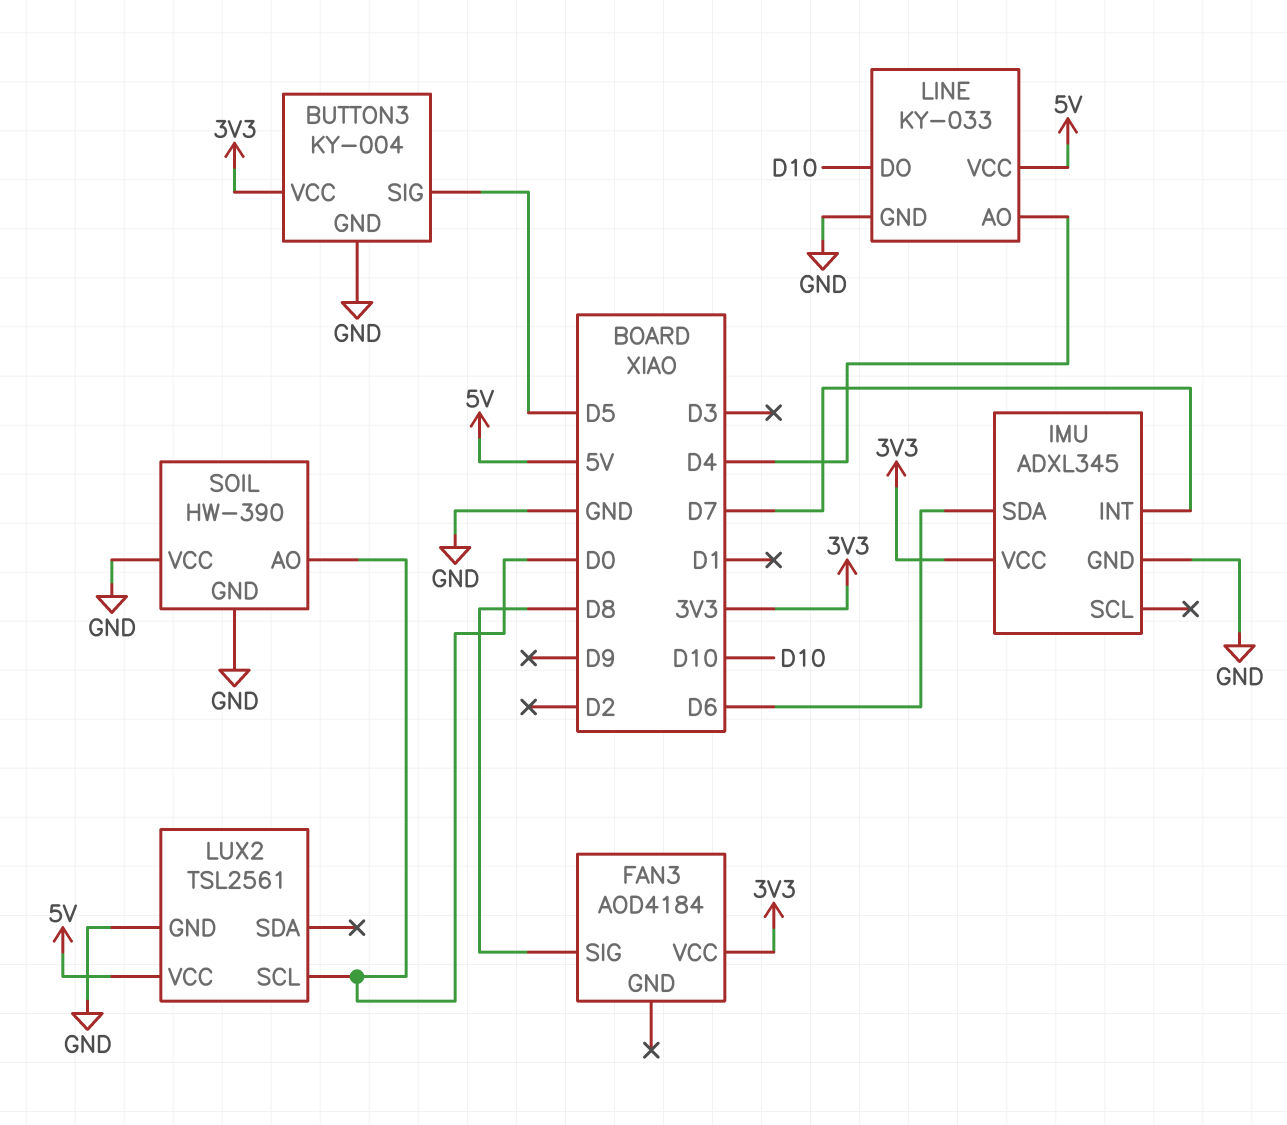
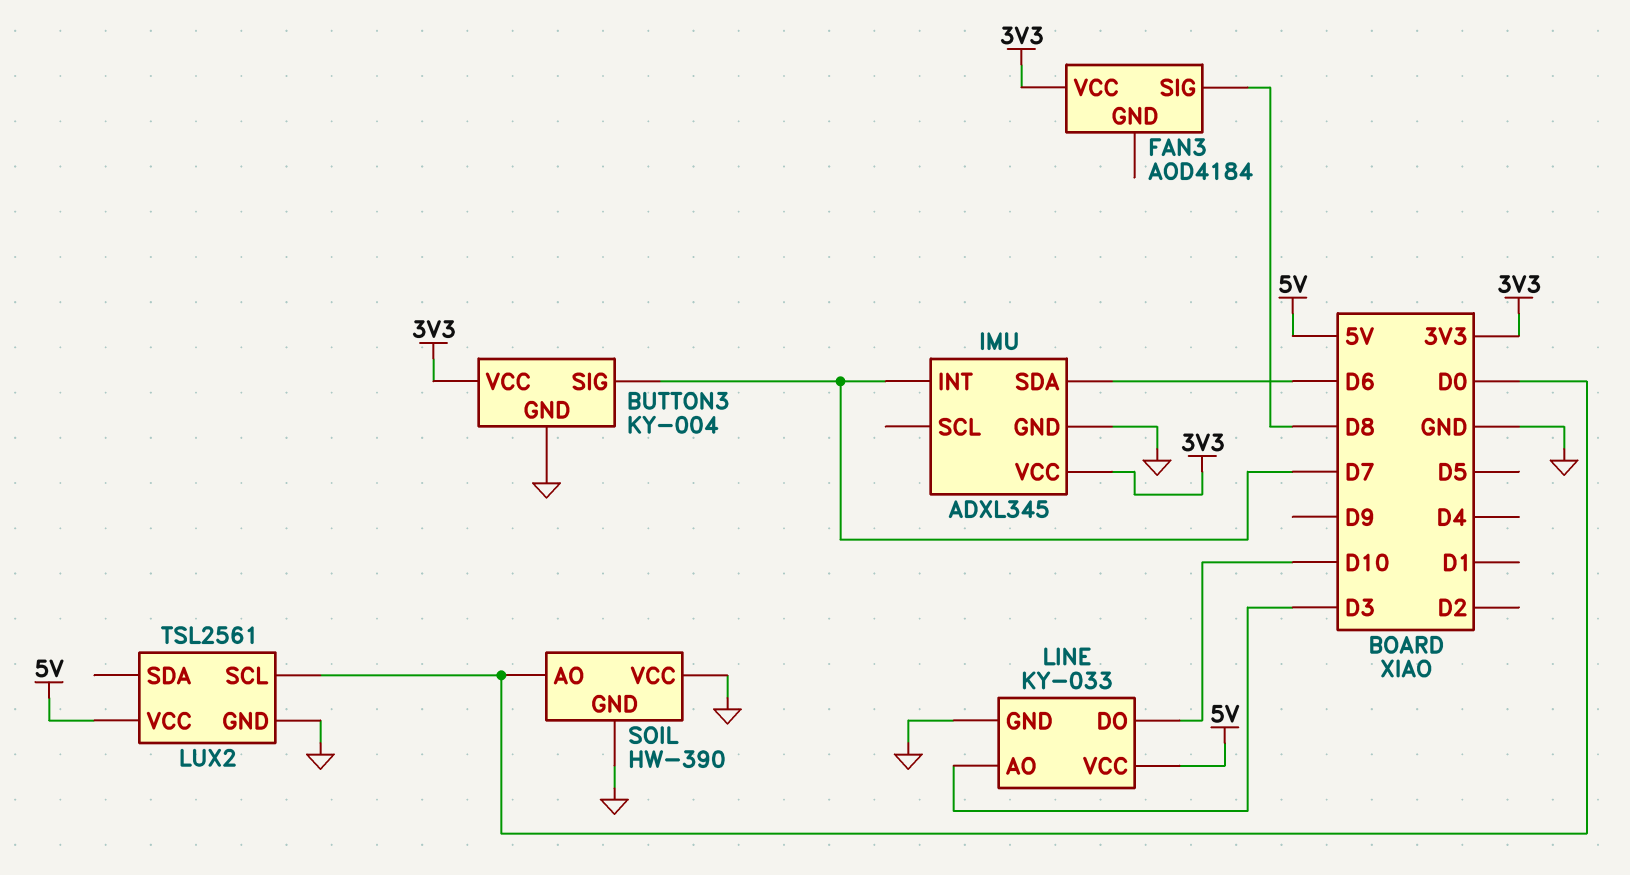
BUTTON3 pin SIG: D5 -> D7
LINE pin AO: D4 -> D3

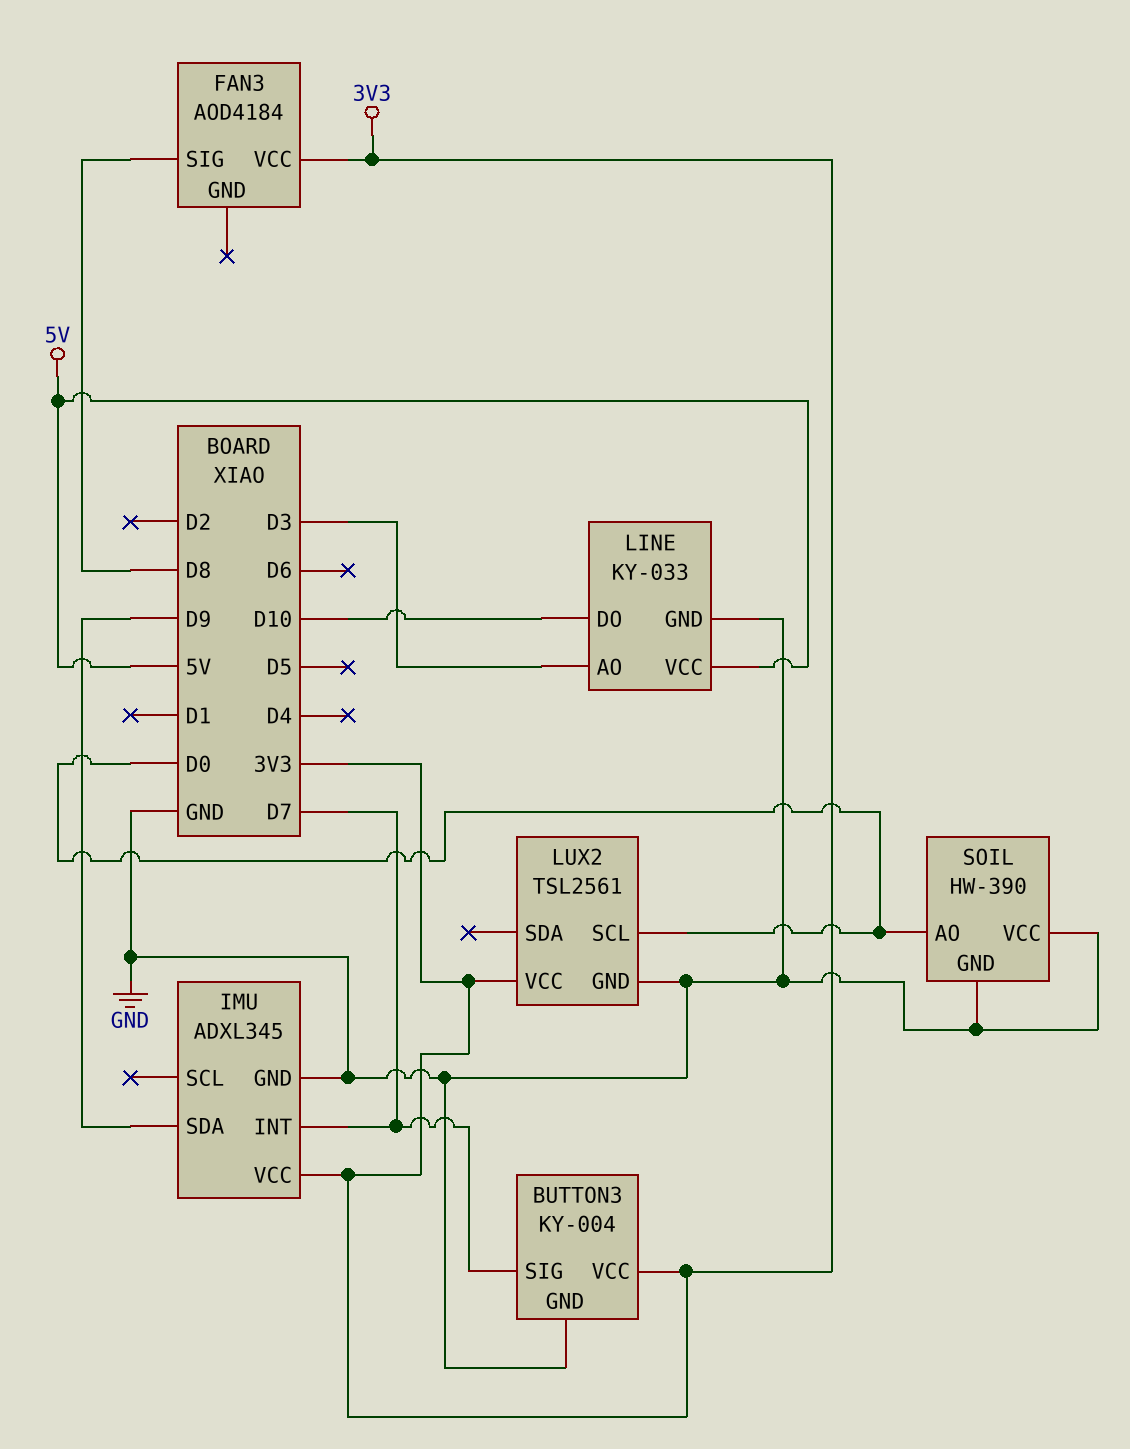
IMU pin SDA: D6 -> D9
LUX2 pin VCC: 5V -> 3V3

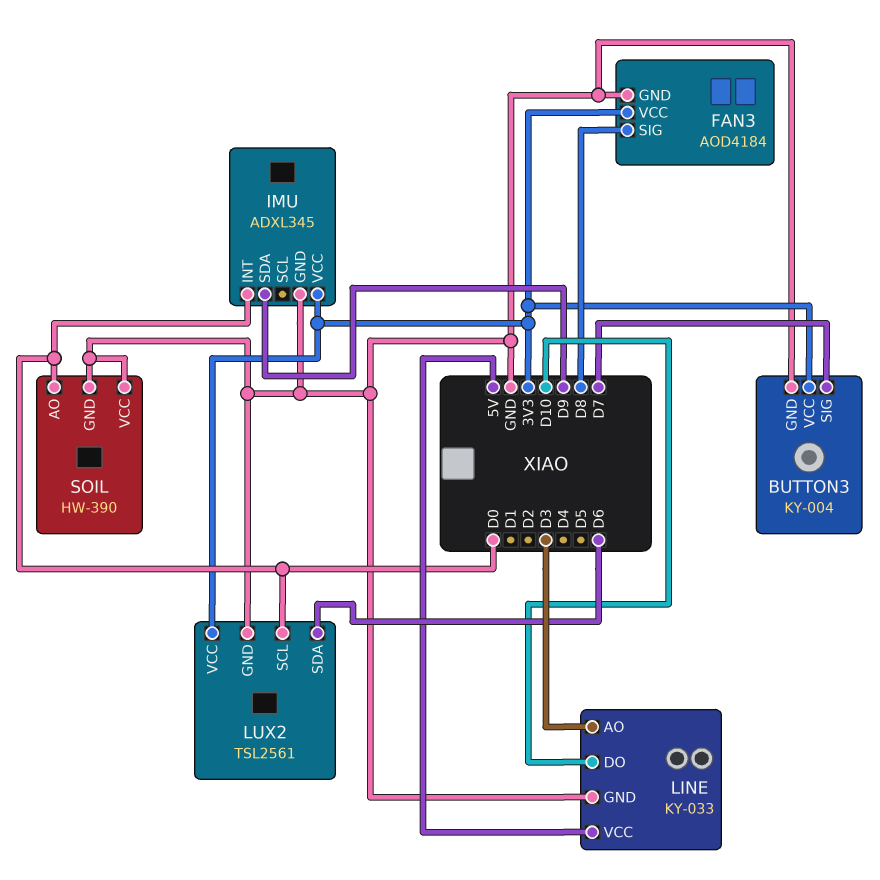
FAN3 pin GND: none -> GND
IMU pin INT: D7 -> D0
LUX2 pin SDA: none -> D6

